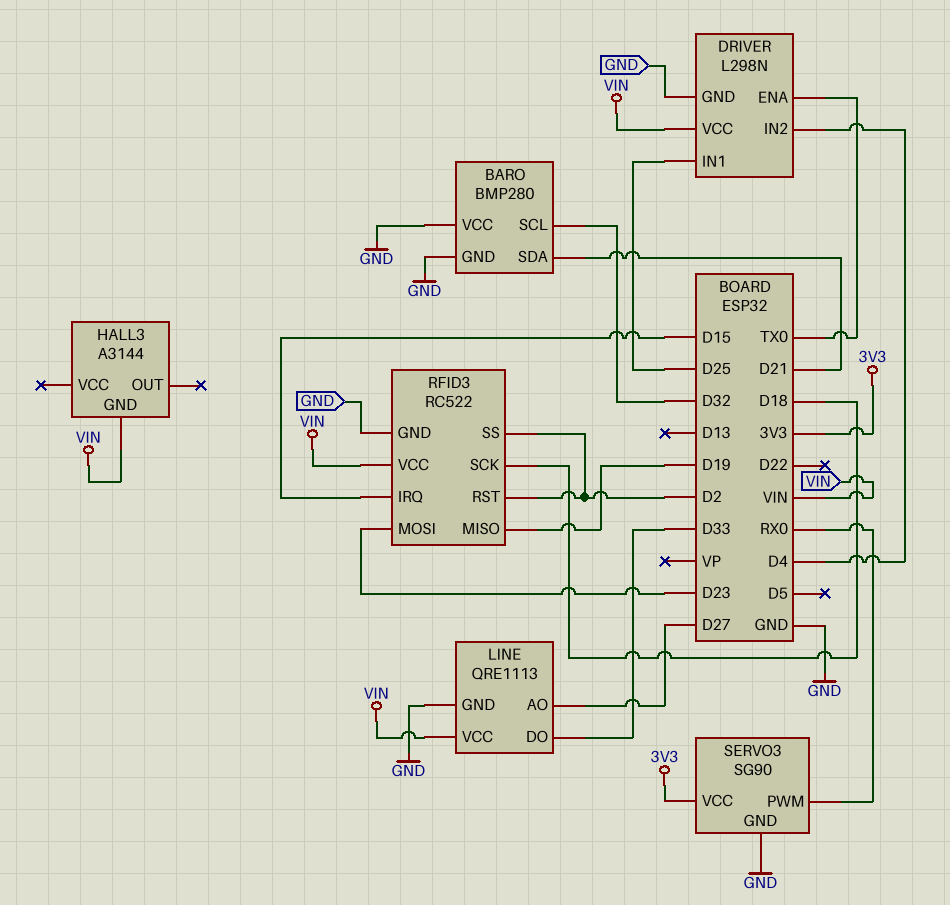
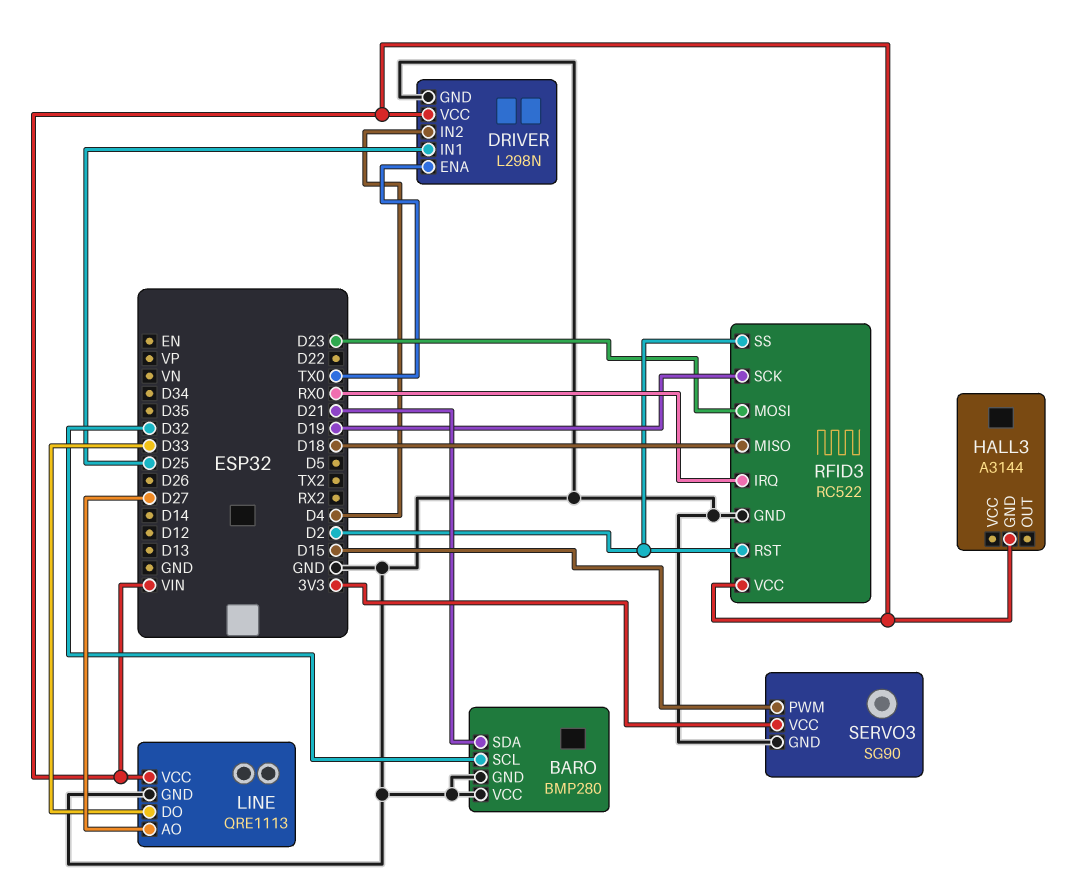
RFID3 pin IRQ: D15 -> RX0
RFID3 pin MISO: D19 -> D18
RFID3 pin SCK: D18 -> D19
SERVO3 pin PWM: RX0 -> D15

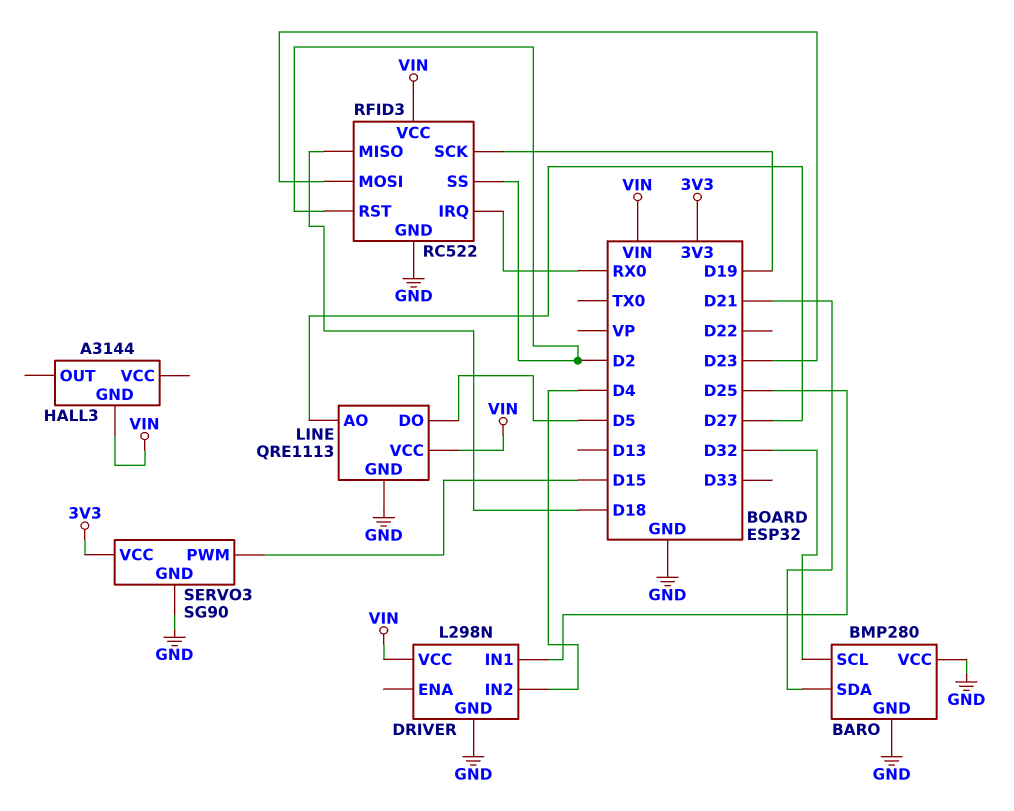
DRIVER pin ENA: TX0 -> none
LINE pin DO: D33 -> D5

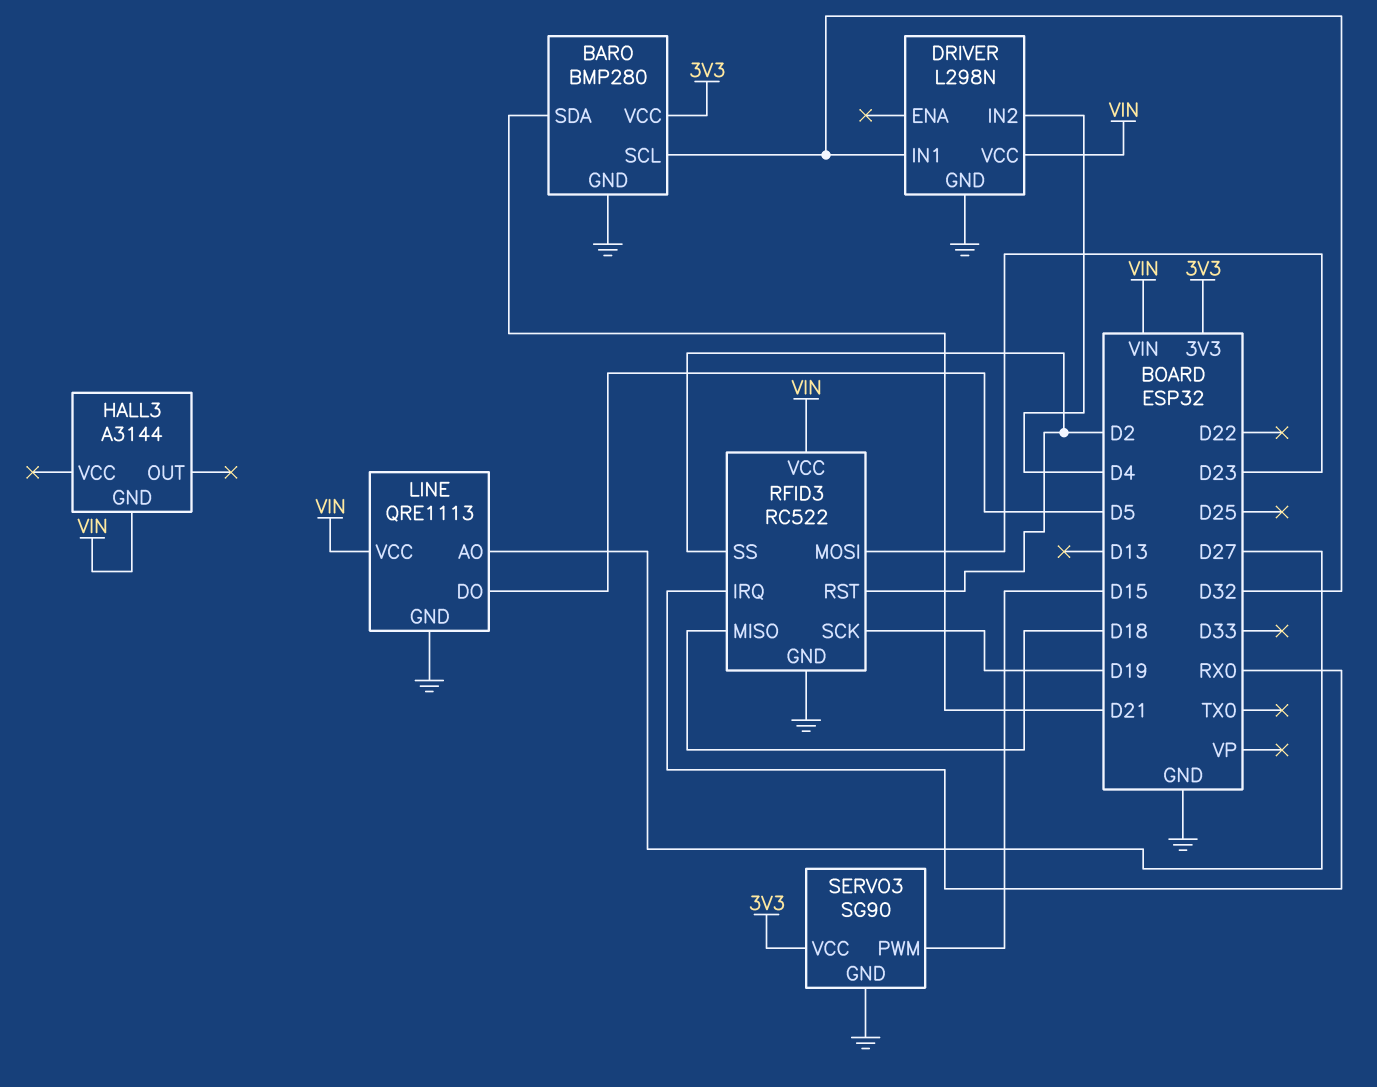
BARO pin VCC: GND -> 3V3
DRIVER pin IN1: D25 -> D32

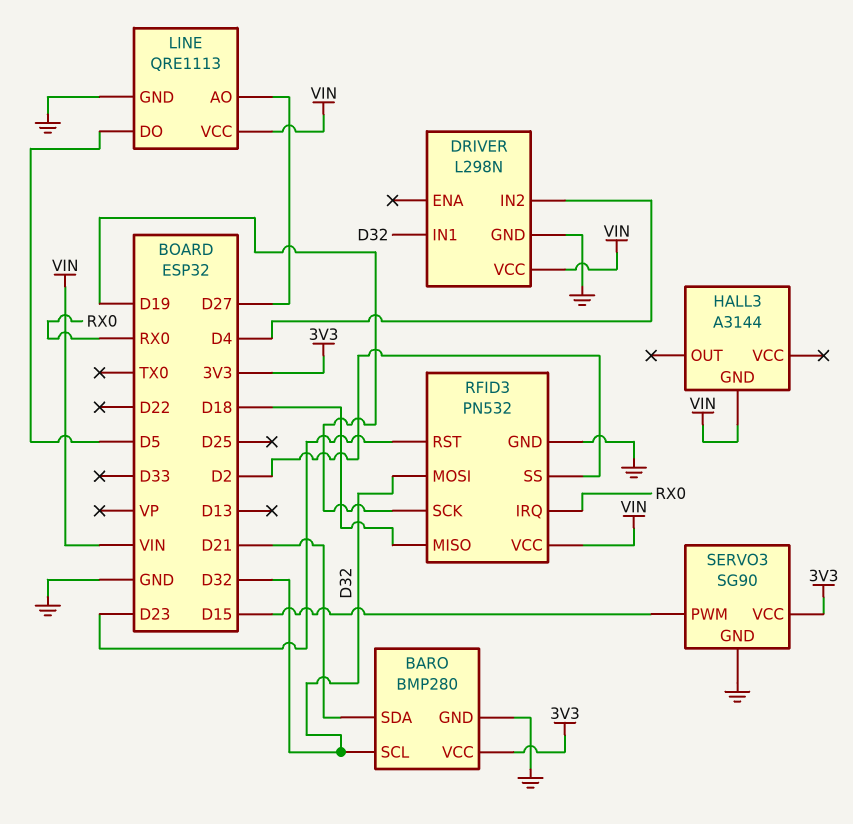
RFID3: RC522 -> PN532
RFID3 pin MOSI: D23 -> D32
RFID3 pin RST: D2 -> D23

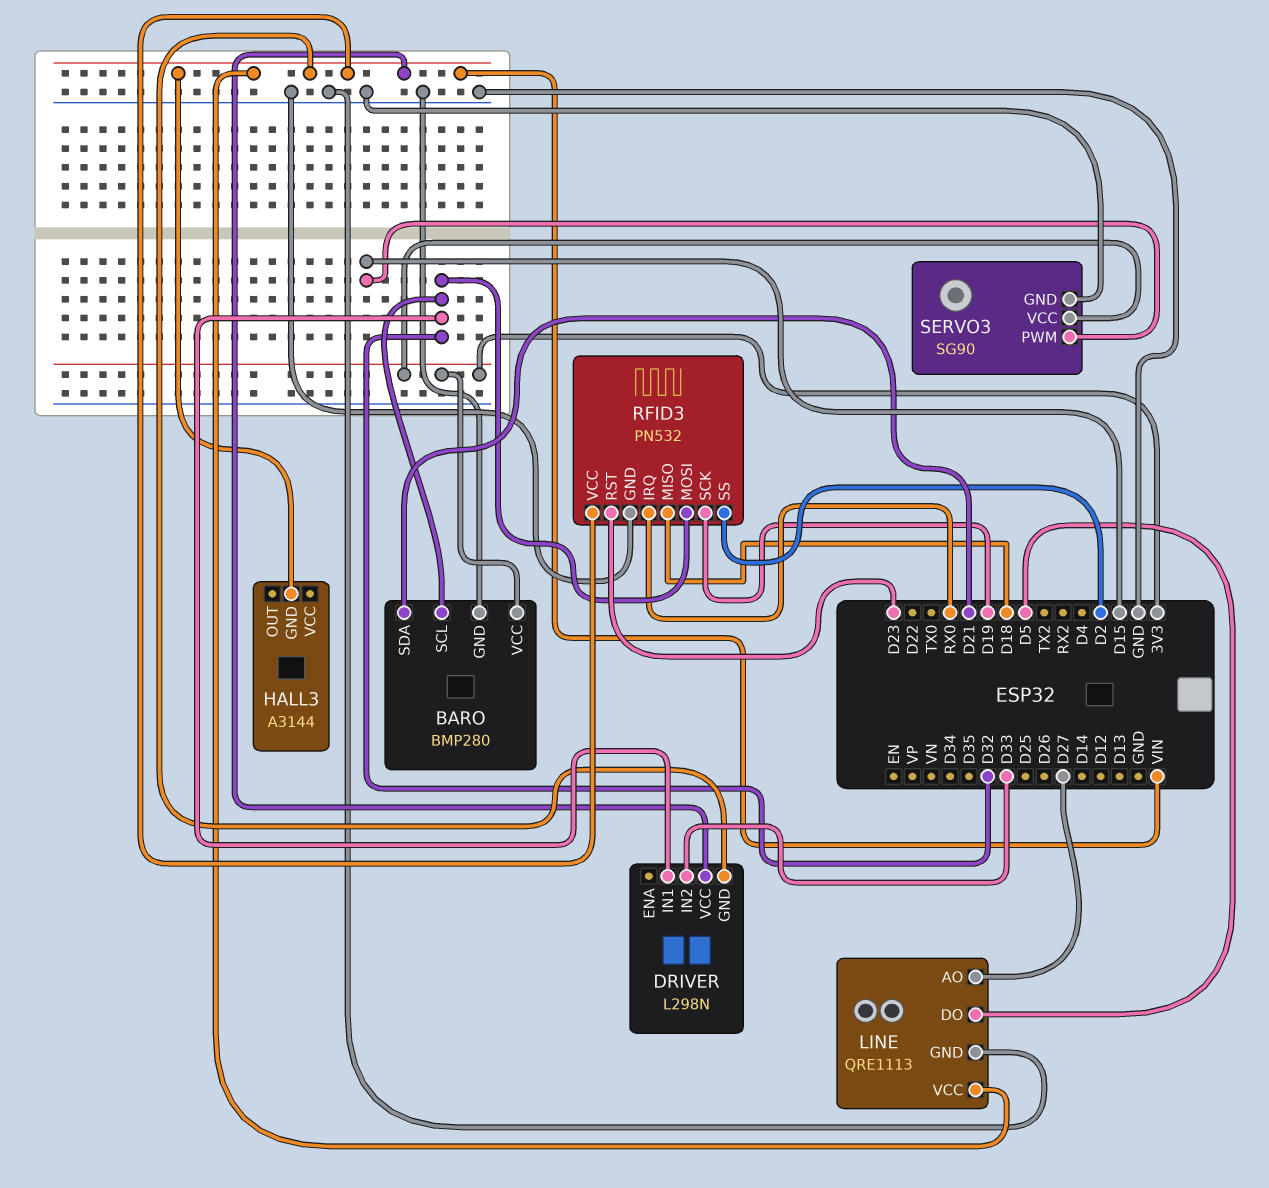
DRIVER pin GND: GND -> VIN
DRIVER pin IN2: D4 -> D33

